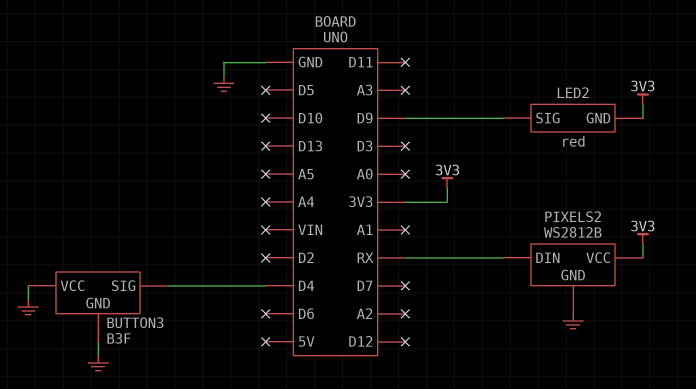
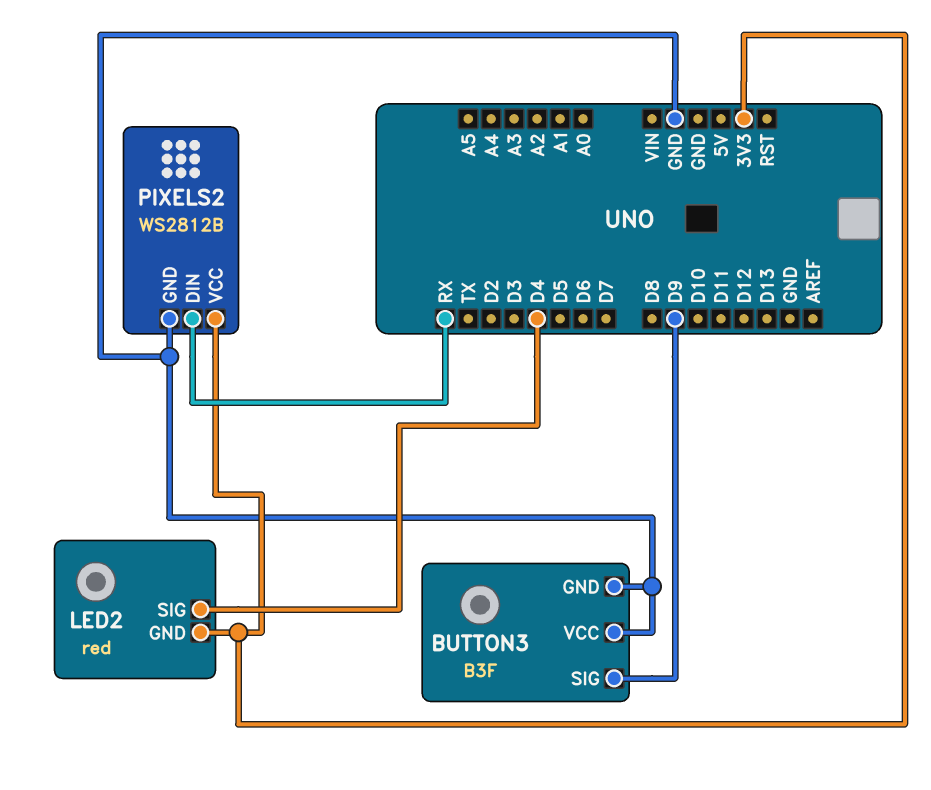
BUTTON3 pin SIG: D4 -> D9
LED2 pin SIG: D9 -> D4

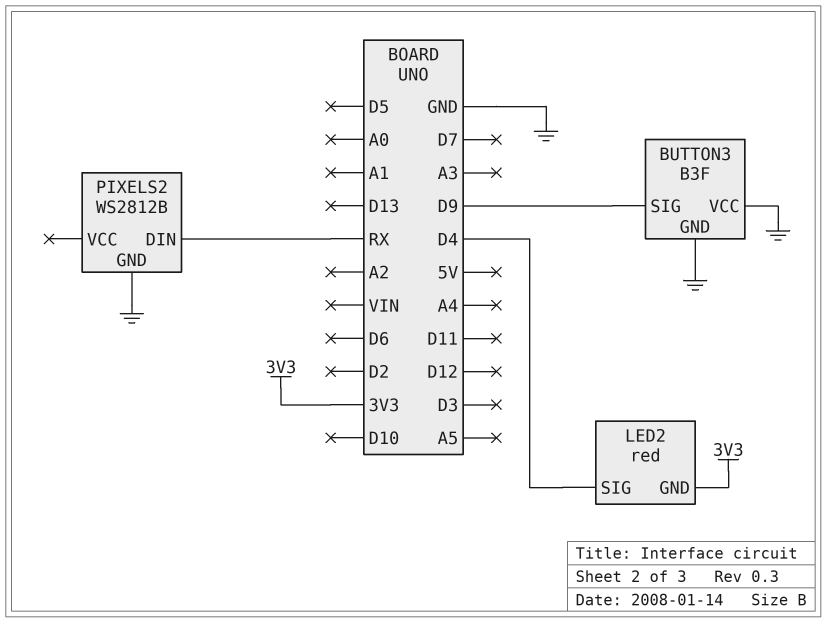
PIXELS2 pin VCC: 3V3 -> none

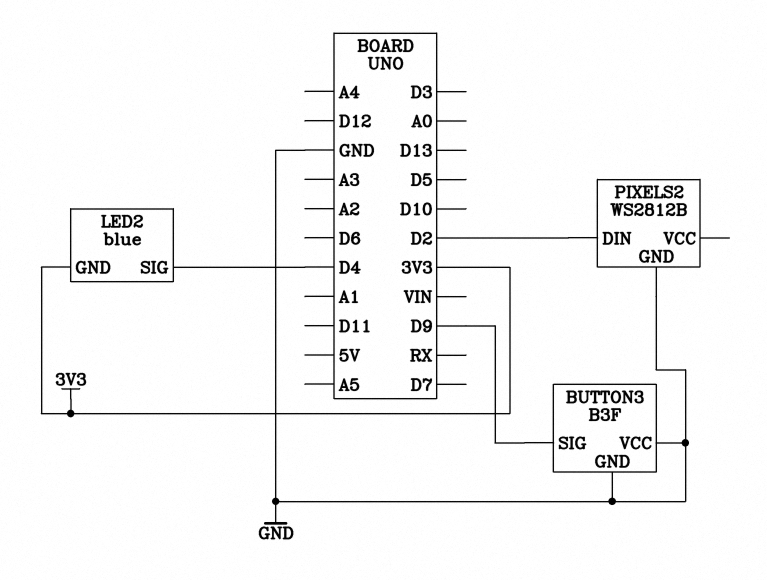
LED2: red -> blue
PIXELS2 pin DIN: RX -> D2

